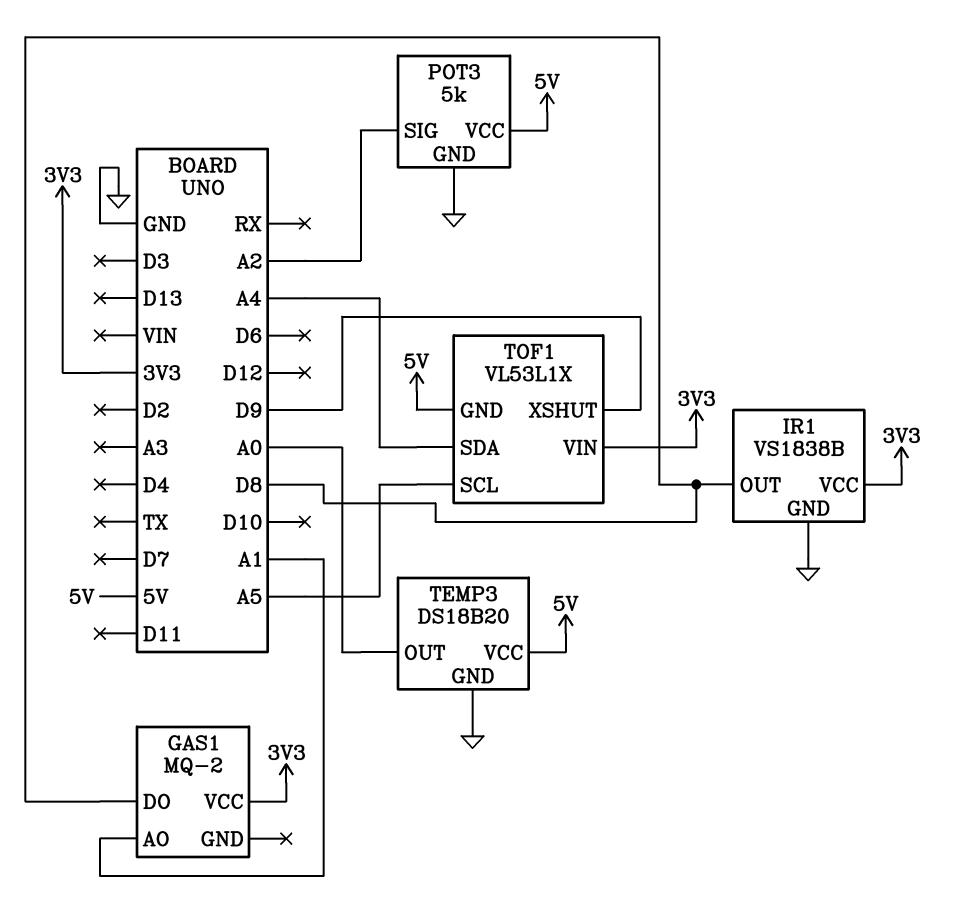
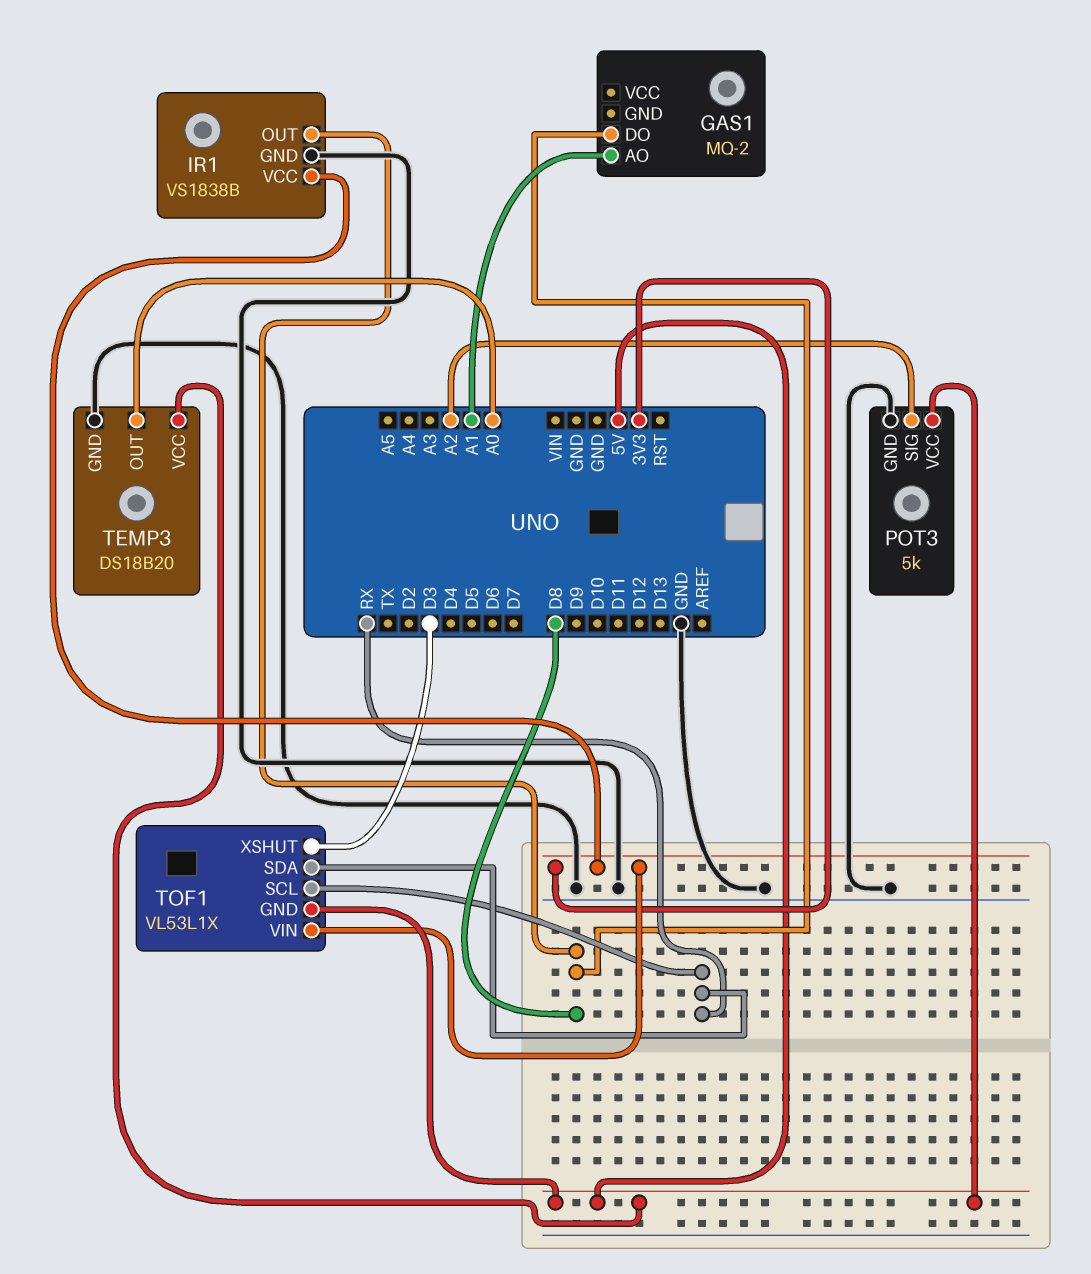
GAS1 pin VCC: 3V3 -> none
TOF1 pin SCL: A5 -> RX
TOF1 pin SDA: A4 -> RX
TOF1 pin XSHUT: D9 -> D3

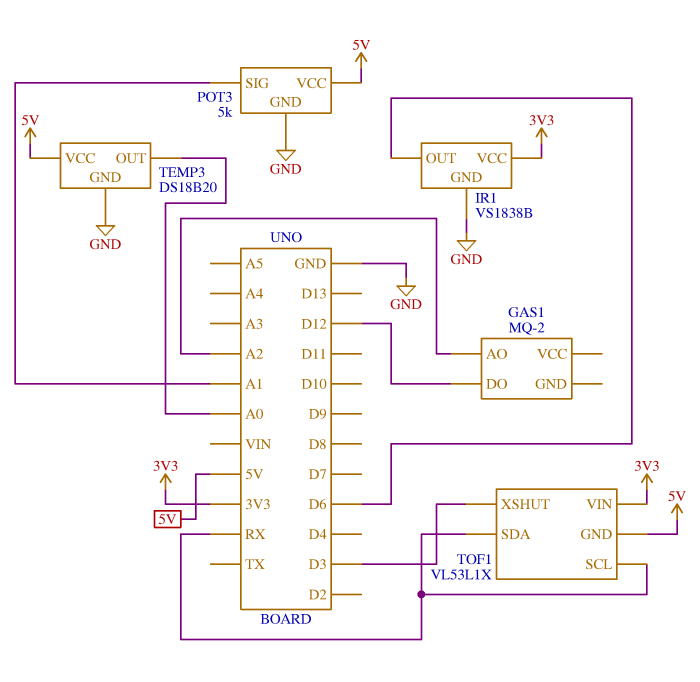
GAS1 pin AO: A1 -> A2
GAS1 pin DO: D8 -> D12
IR1 pin OUT: D8 -> D6
POT3 pin SIG: A2 -> A1

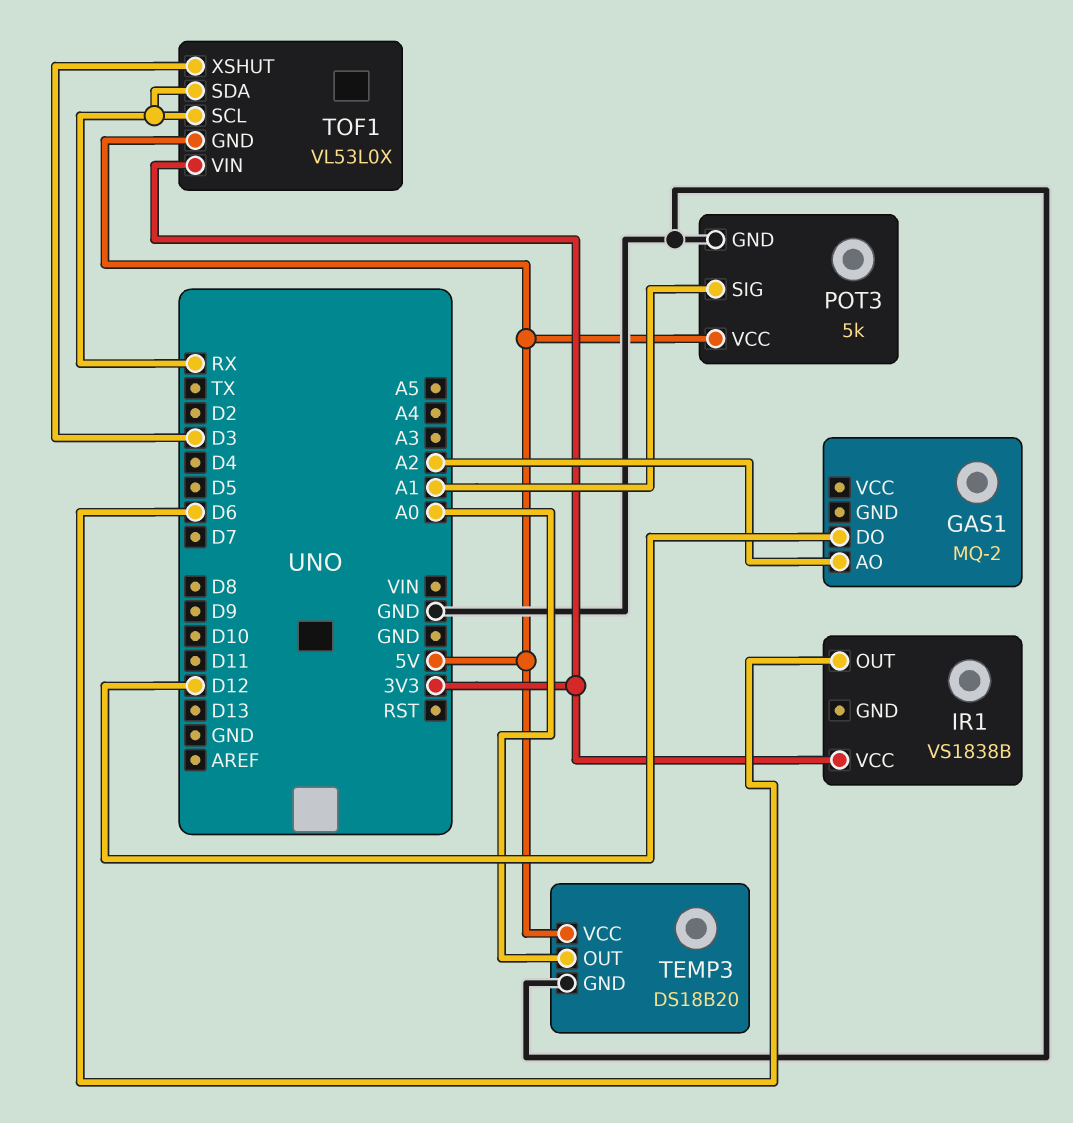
IR1 pin GND: GND -> none
TOF1: VL53L1X -> VL53L0X

